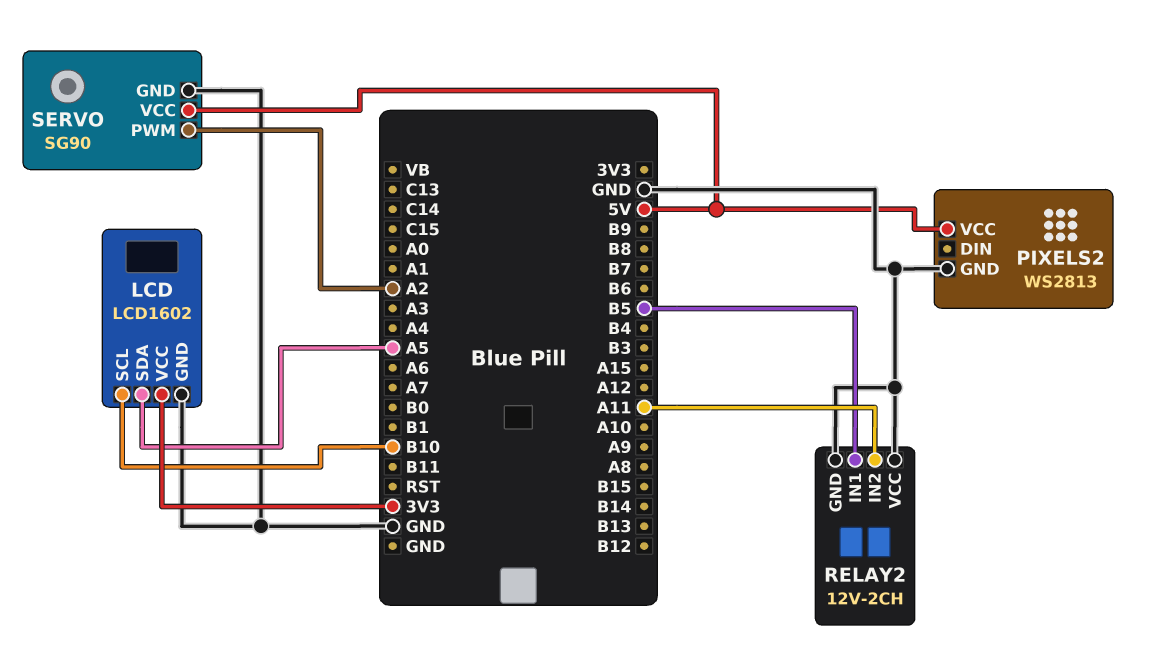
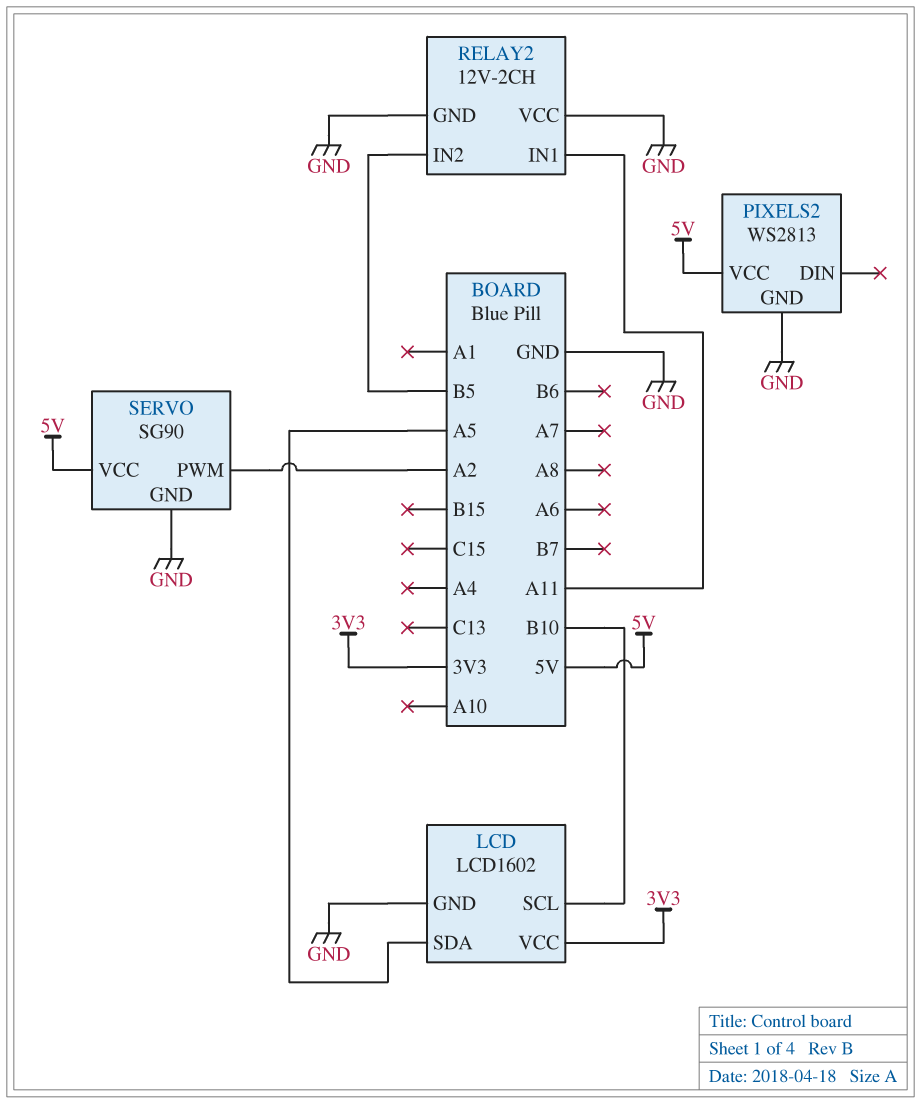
RELAY2 pin IN1: B5 -> A11
RELAY2 pin IN2: A11 -> B5

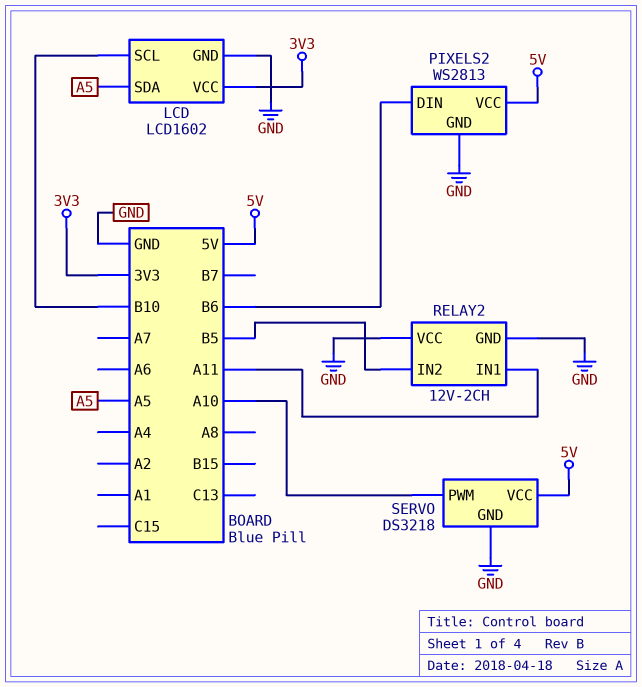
PIXELS2 pin DIN: none -> B6
SERVO: SG90 -> DS3218
SERVO pin PWM: A2 -> A10

